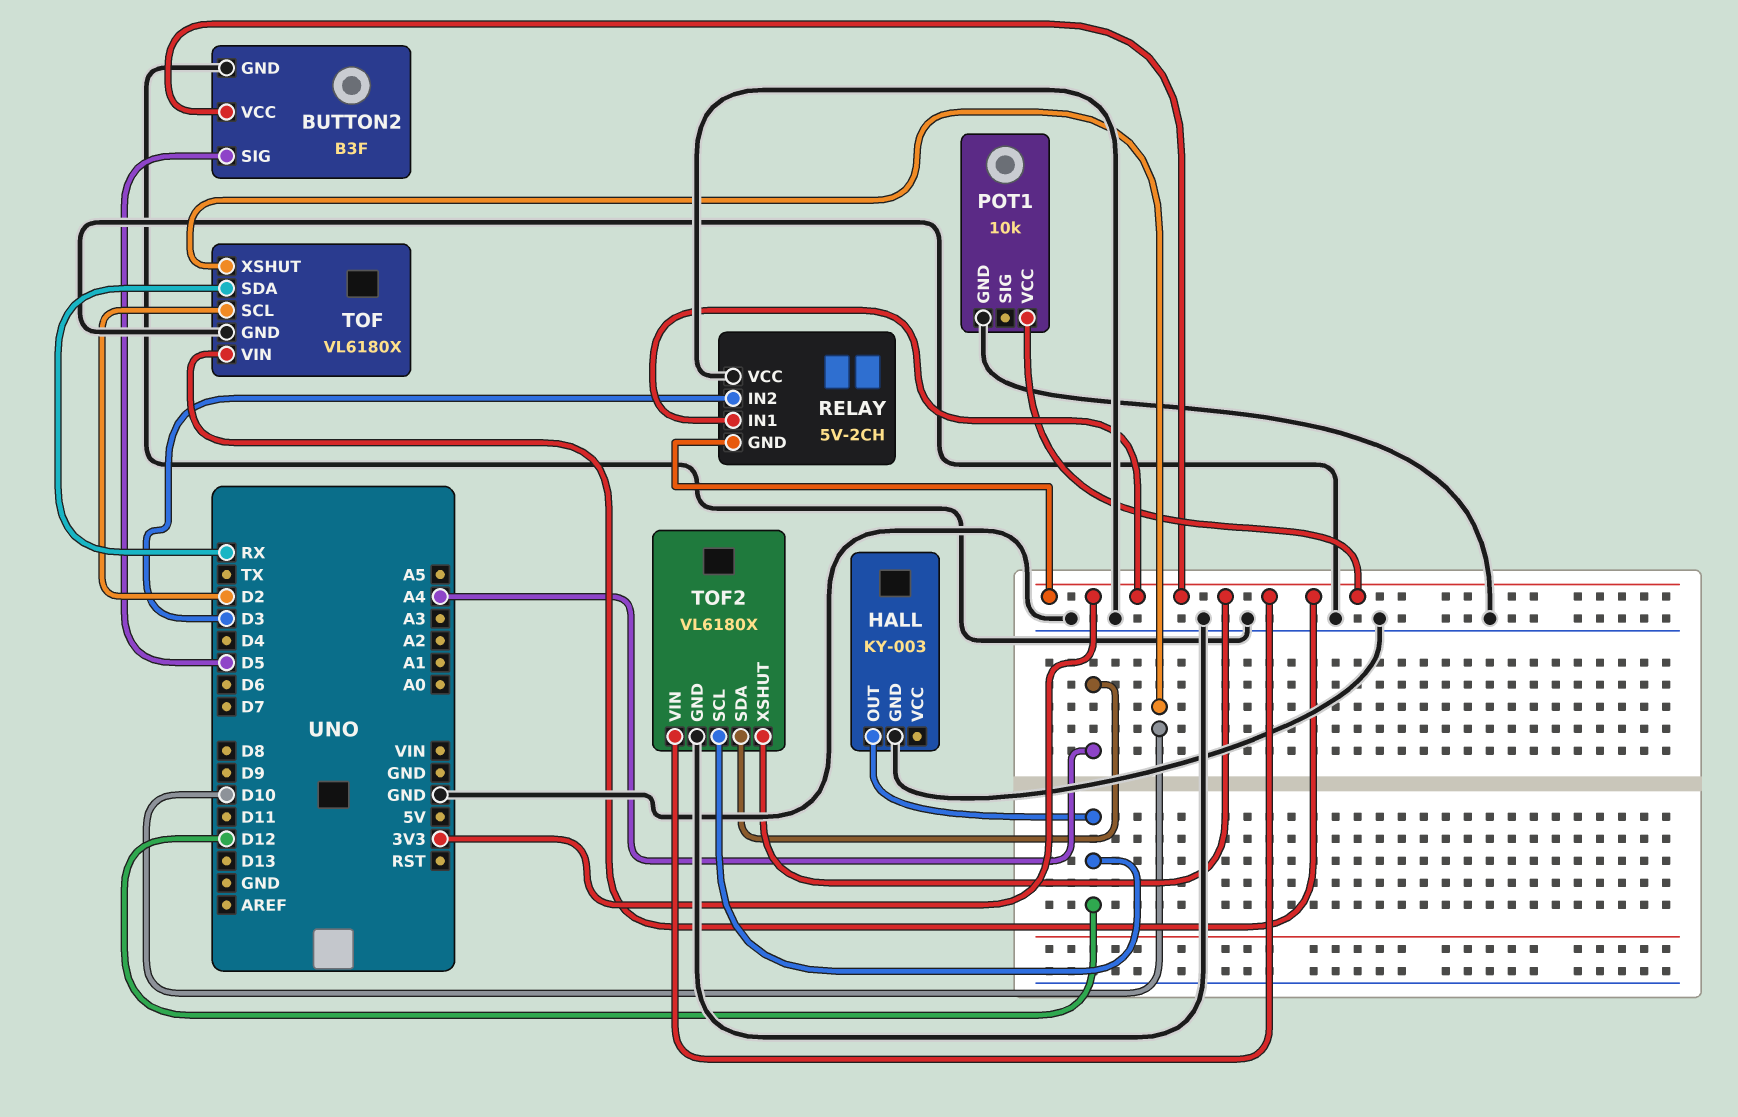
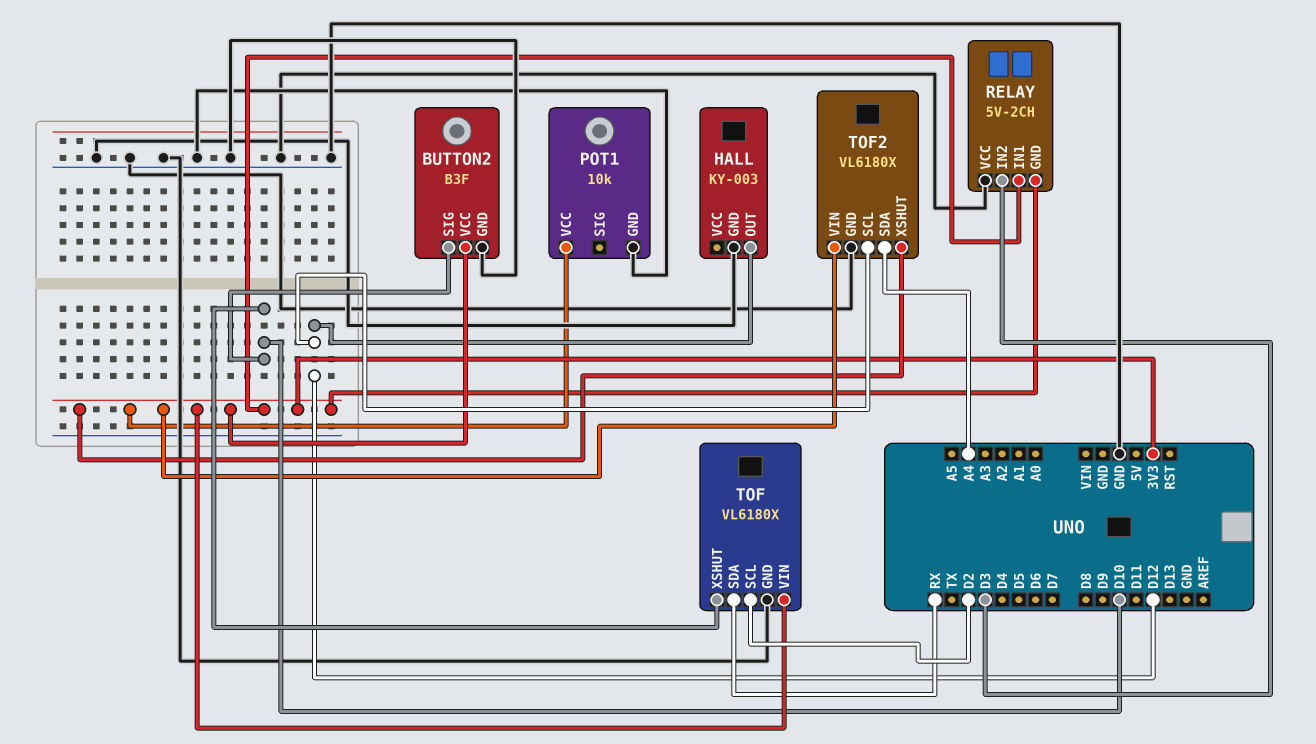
BUTTON2 pin SIG: D5 -> D10

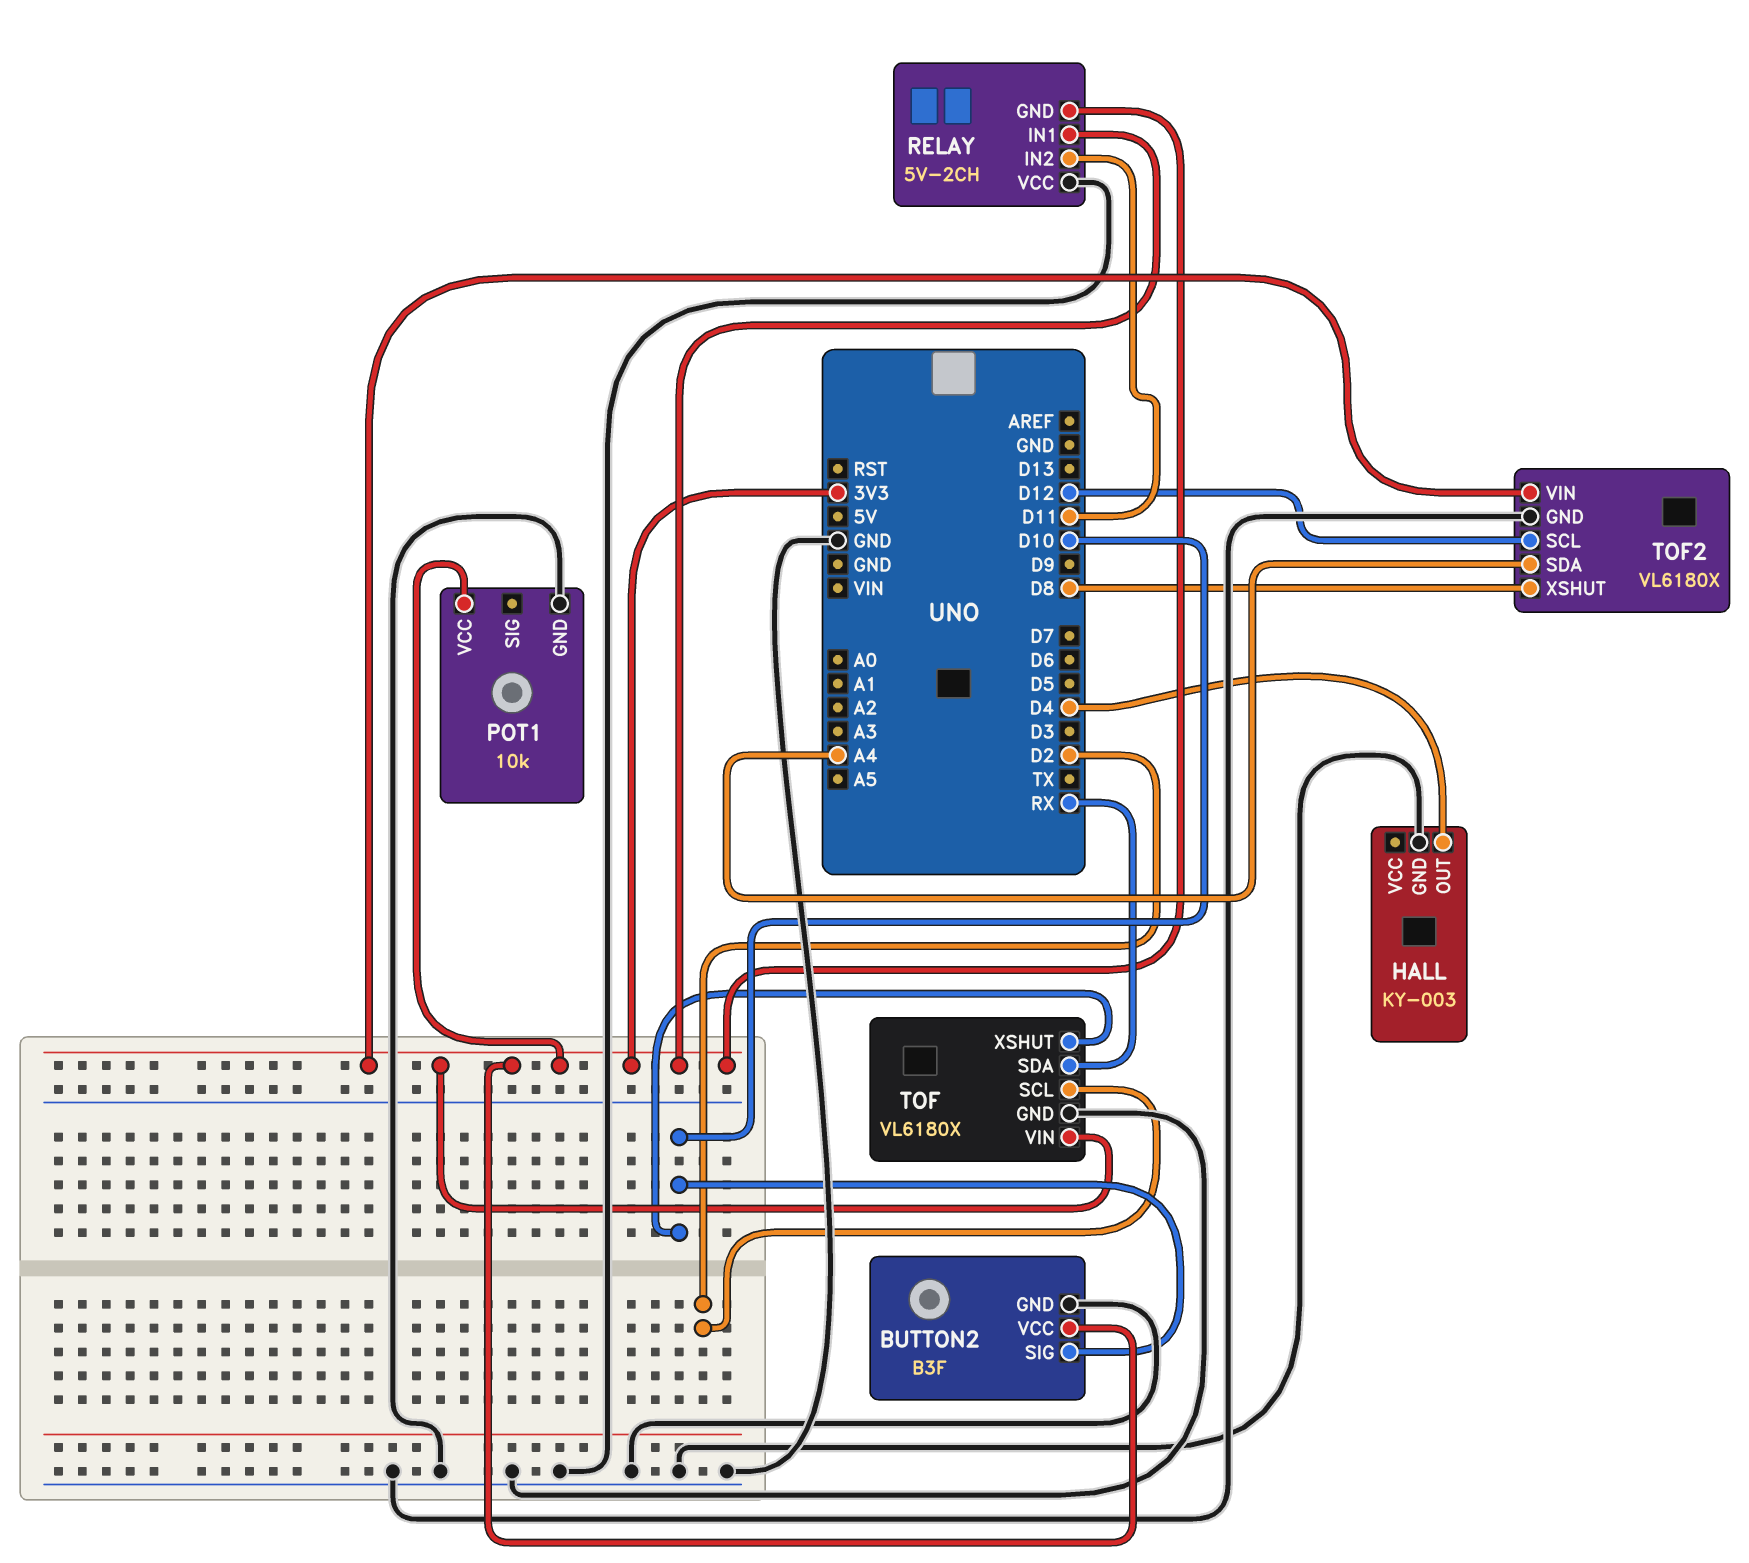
HALL pin OUT: D12 -> D4
RELAY pin IN2: D3 -> D11
TOF2 pin XSHUT: 3V3 -> D8

